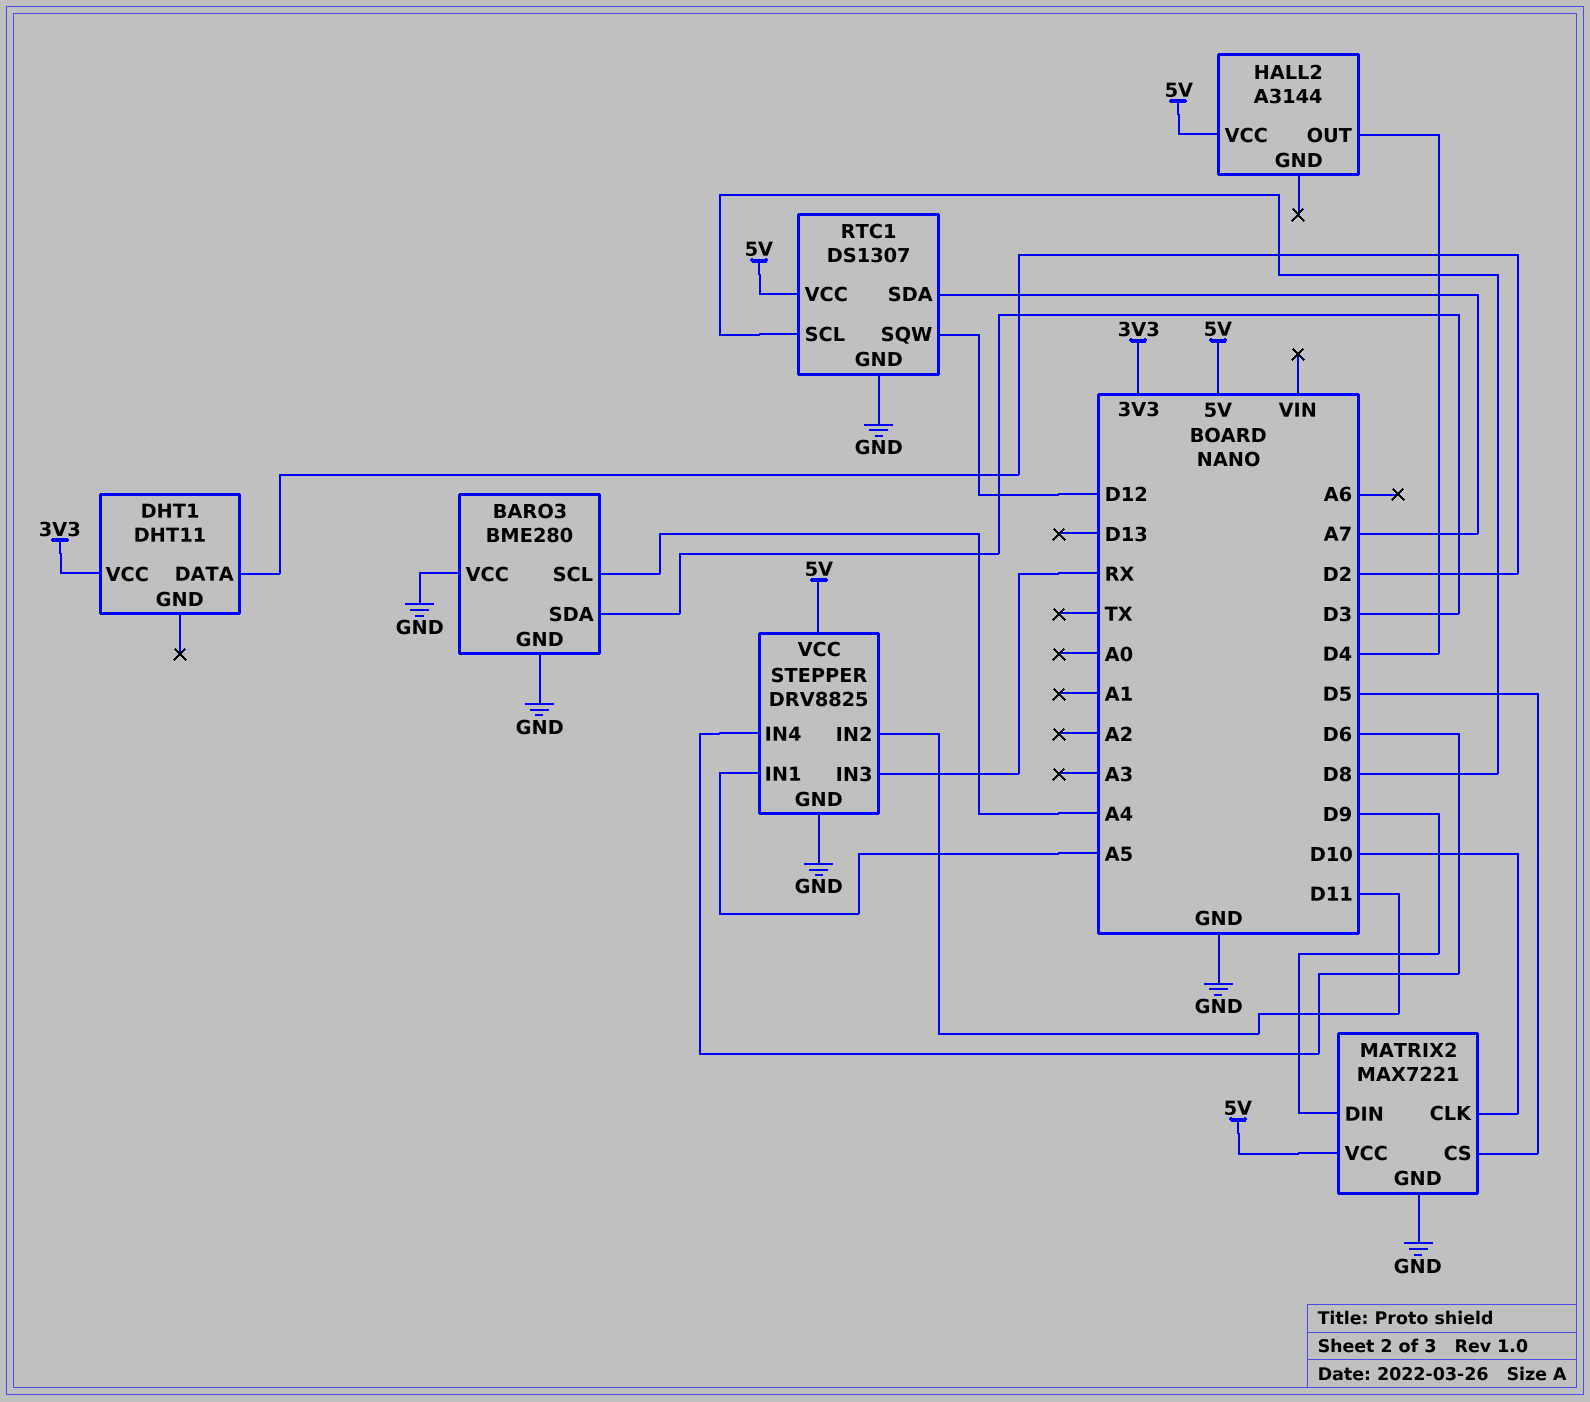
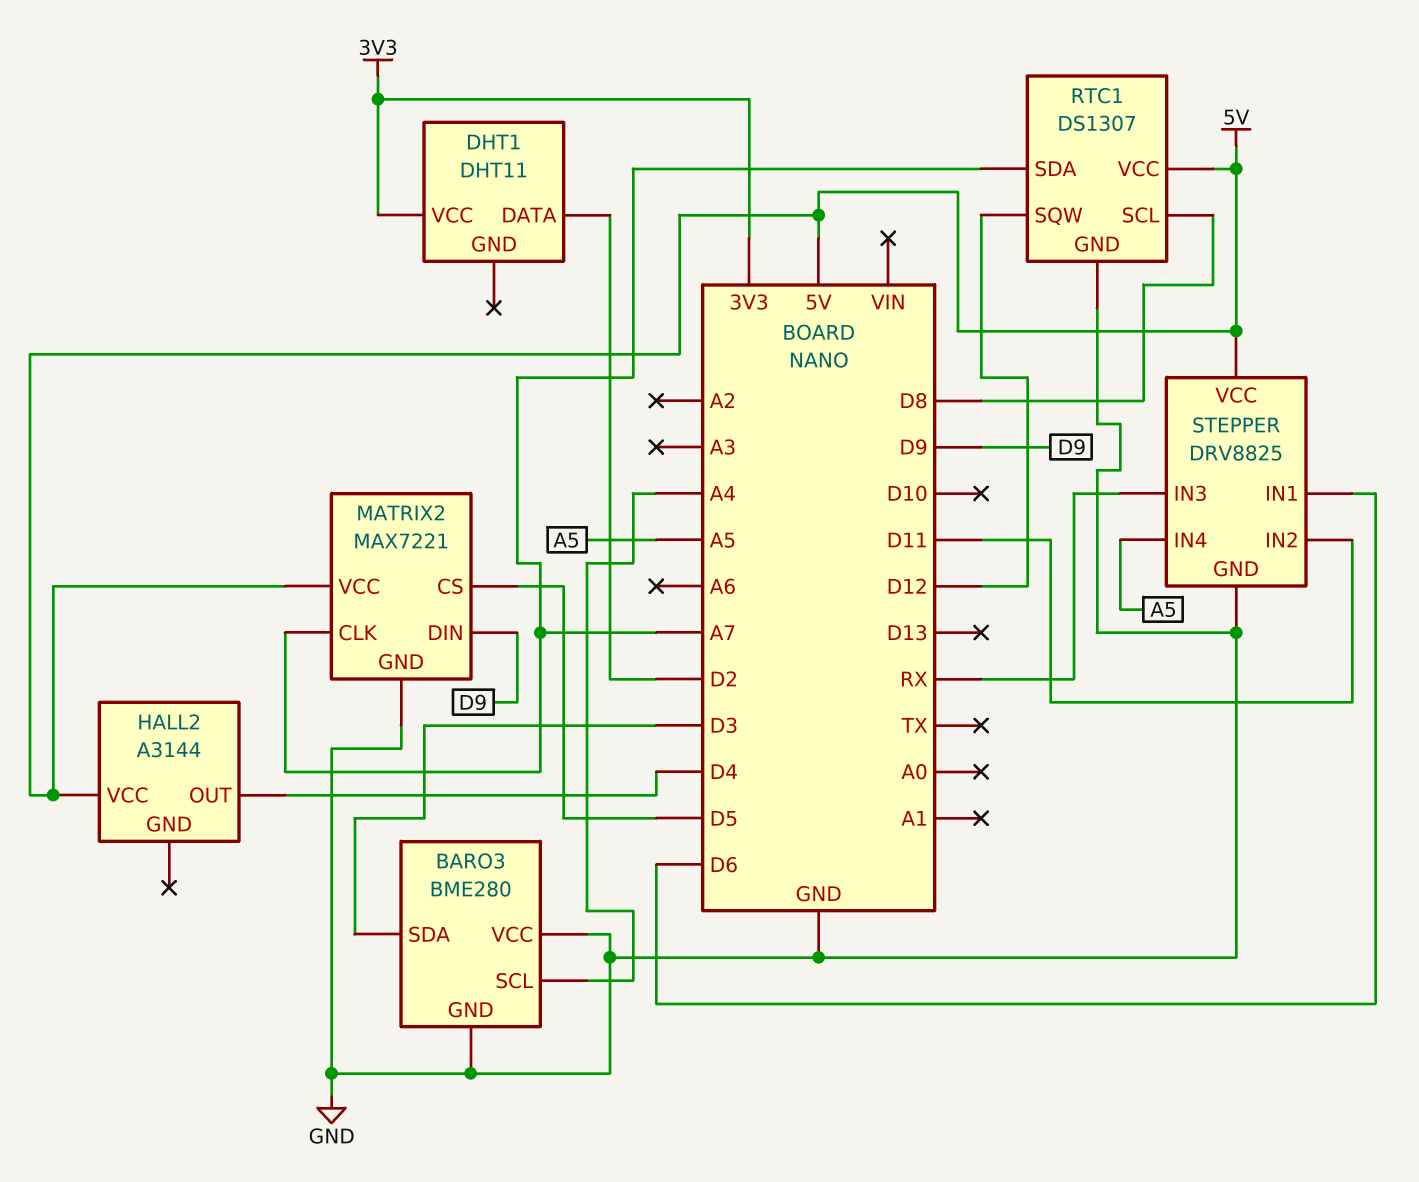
MATRIX2 pin CLK: D10 -> A7
STEPPER pin IN1: A5 -> D6
STEPPER pin IN4: D6 -> A5

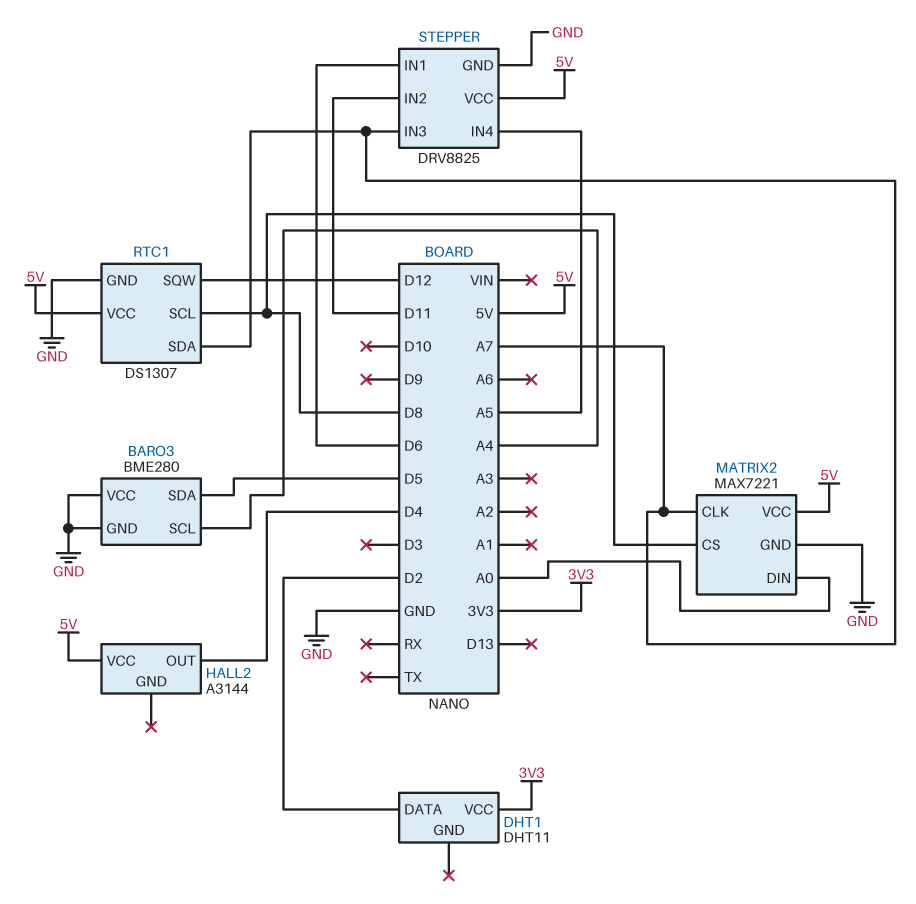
BARO3 pin SDA: D3 -> D5
MATRIX2 pin CS: D5 -> D8
MATRIX2 pin DIN: D9 -> A0
STEPPER pin IN3: RX -> A7

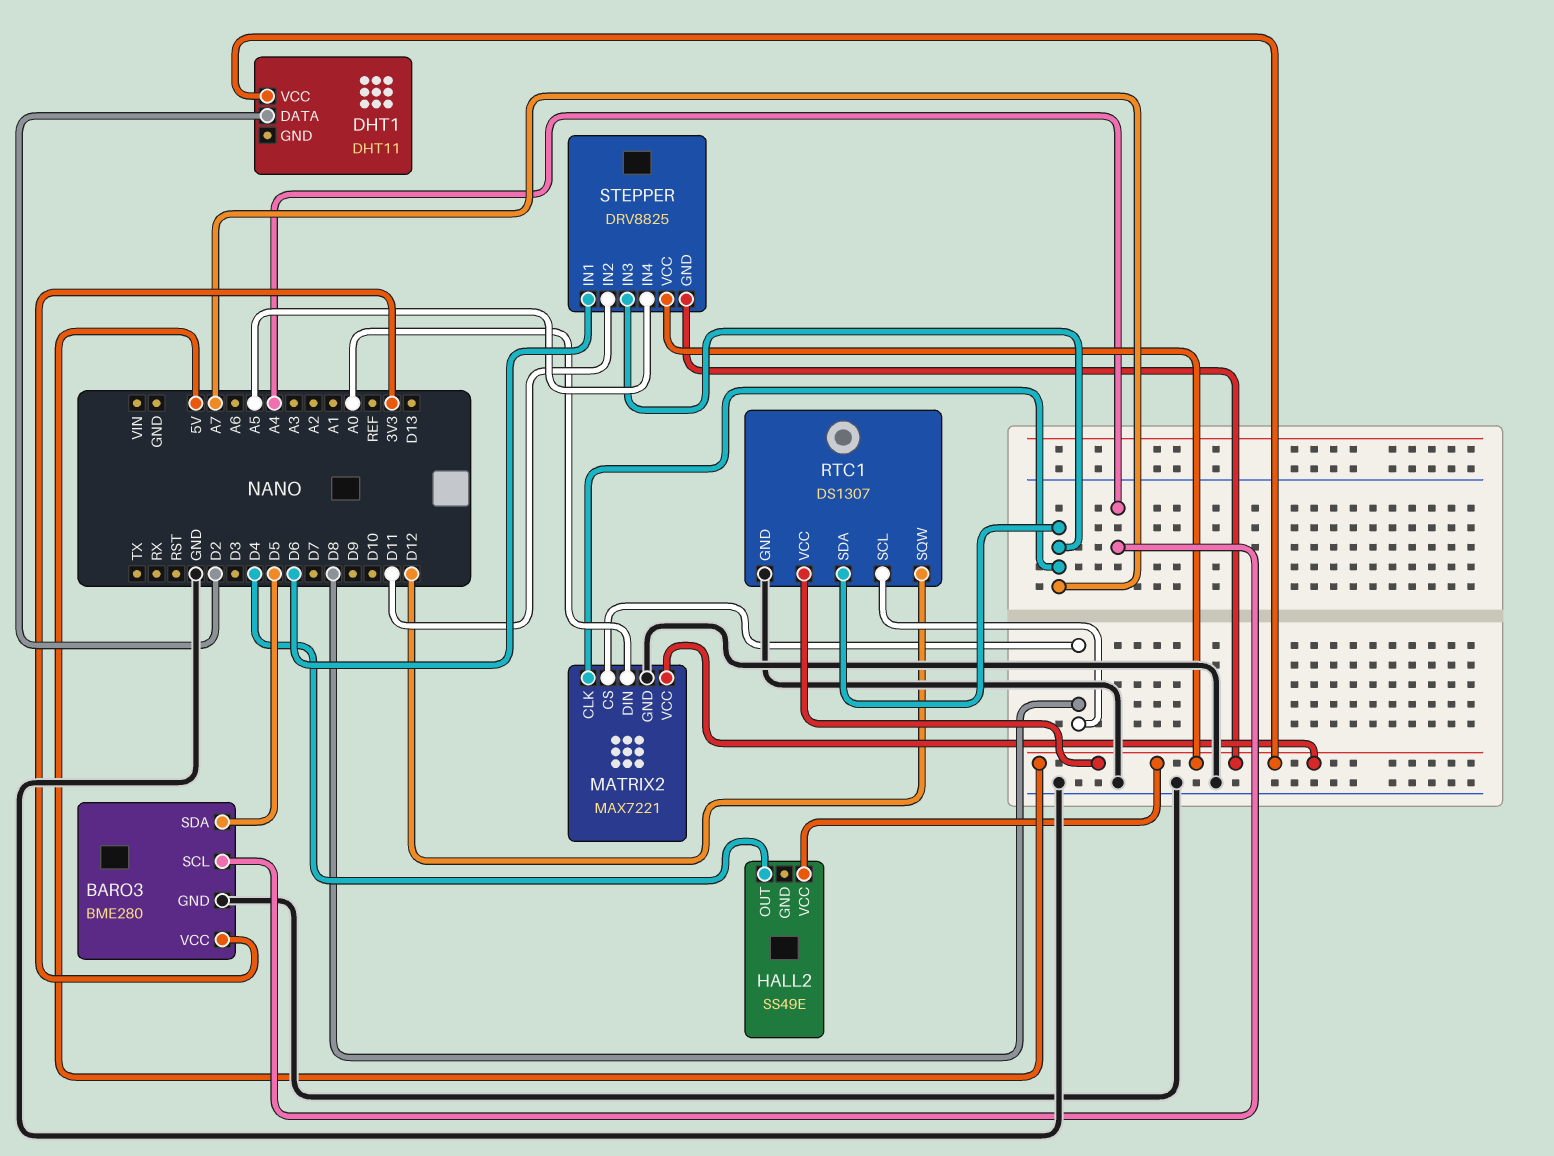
BARO3 pin VCC: GND -> 3V3
DHT1 pin VCC: 3V3 -> 5V
HALL2: A3144 -> SS49E
STEPPER pin GND: GND -> 5V

